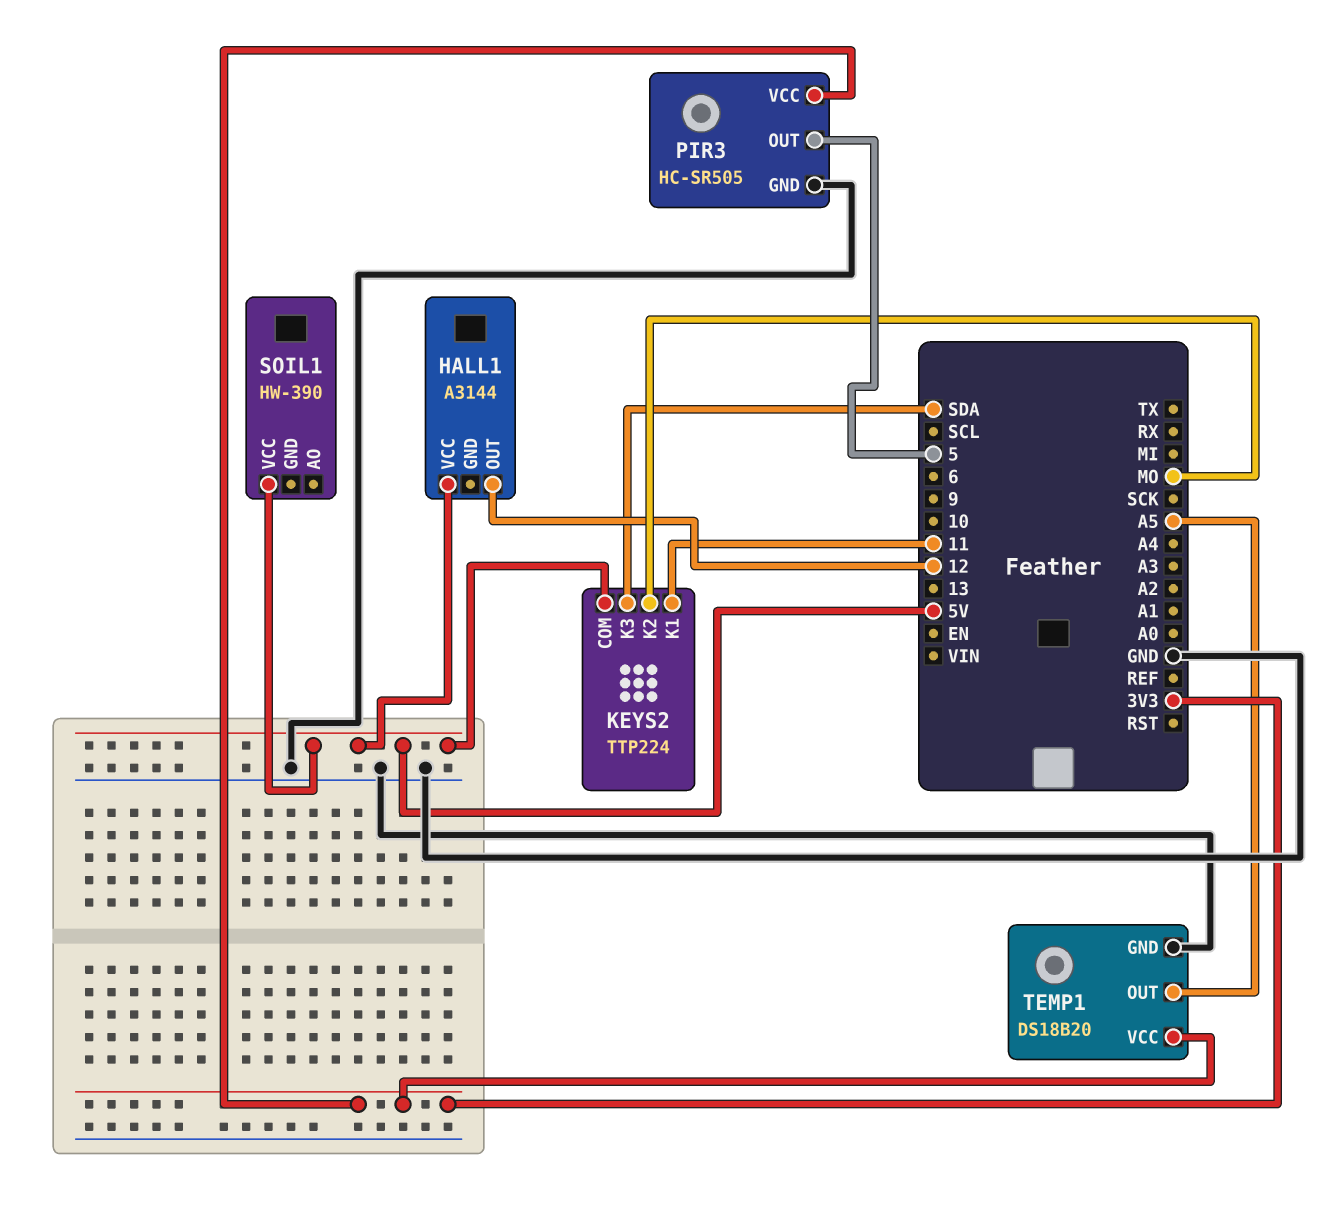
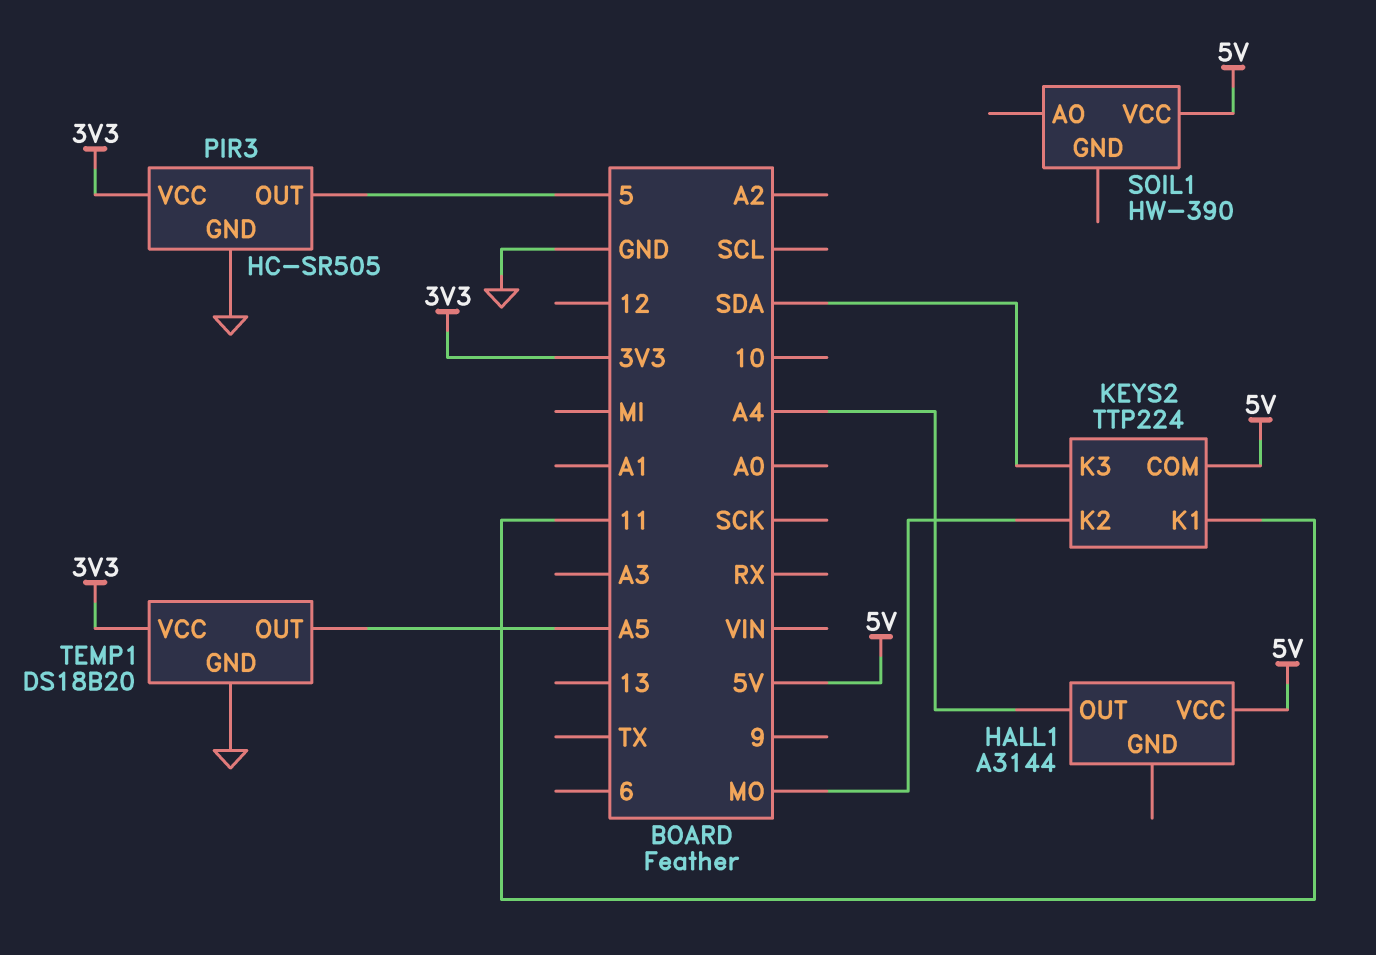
HALL1 pin OUT: 12 -> A4

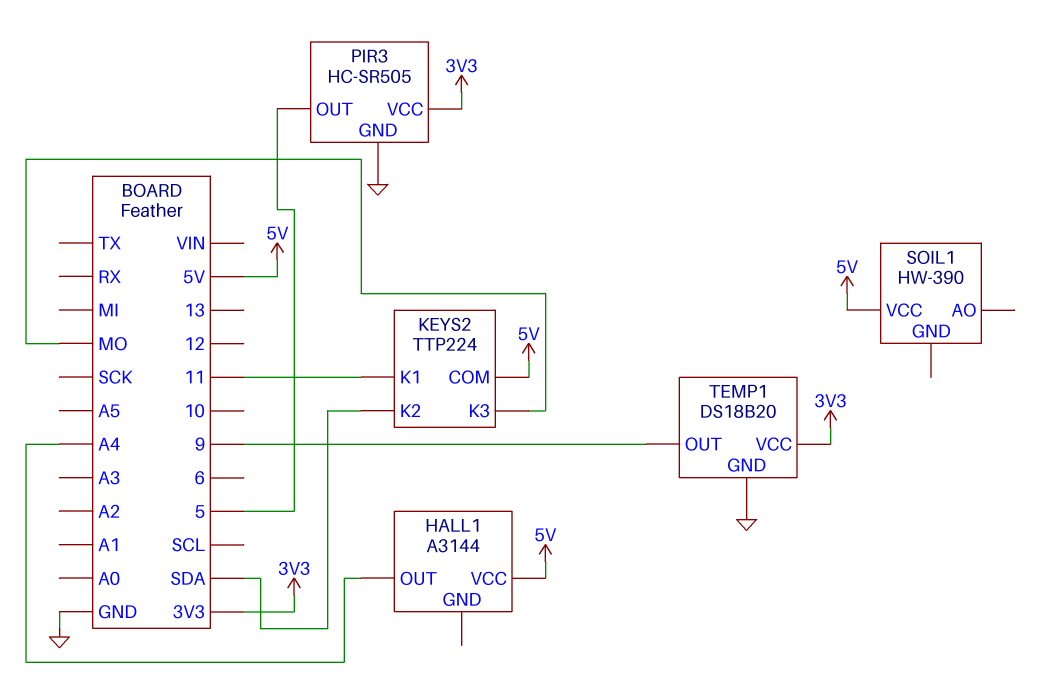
KEYS2 pin K2: MO -> SDA
KEYS2 pin K3: SDA -> MO
TEMP1 pin OUT: A5 -> 9

